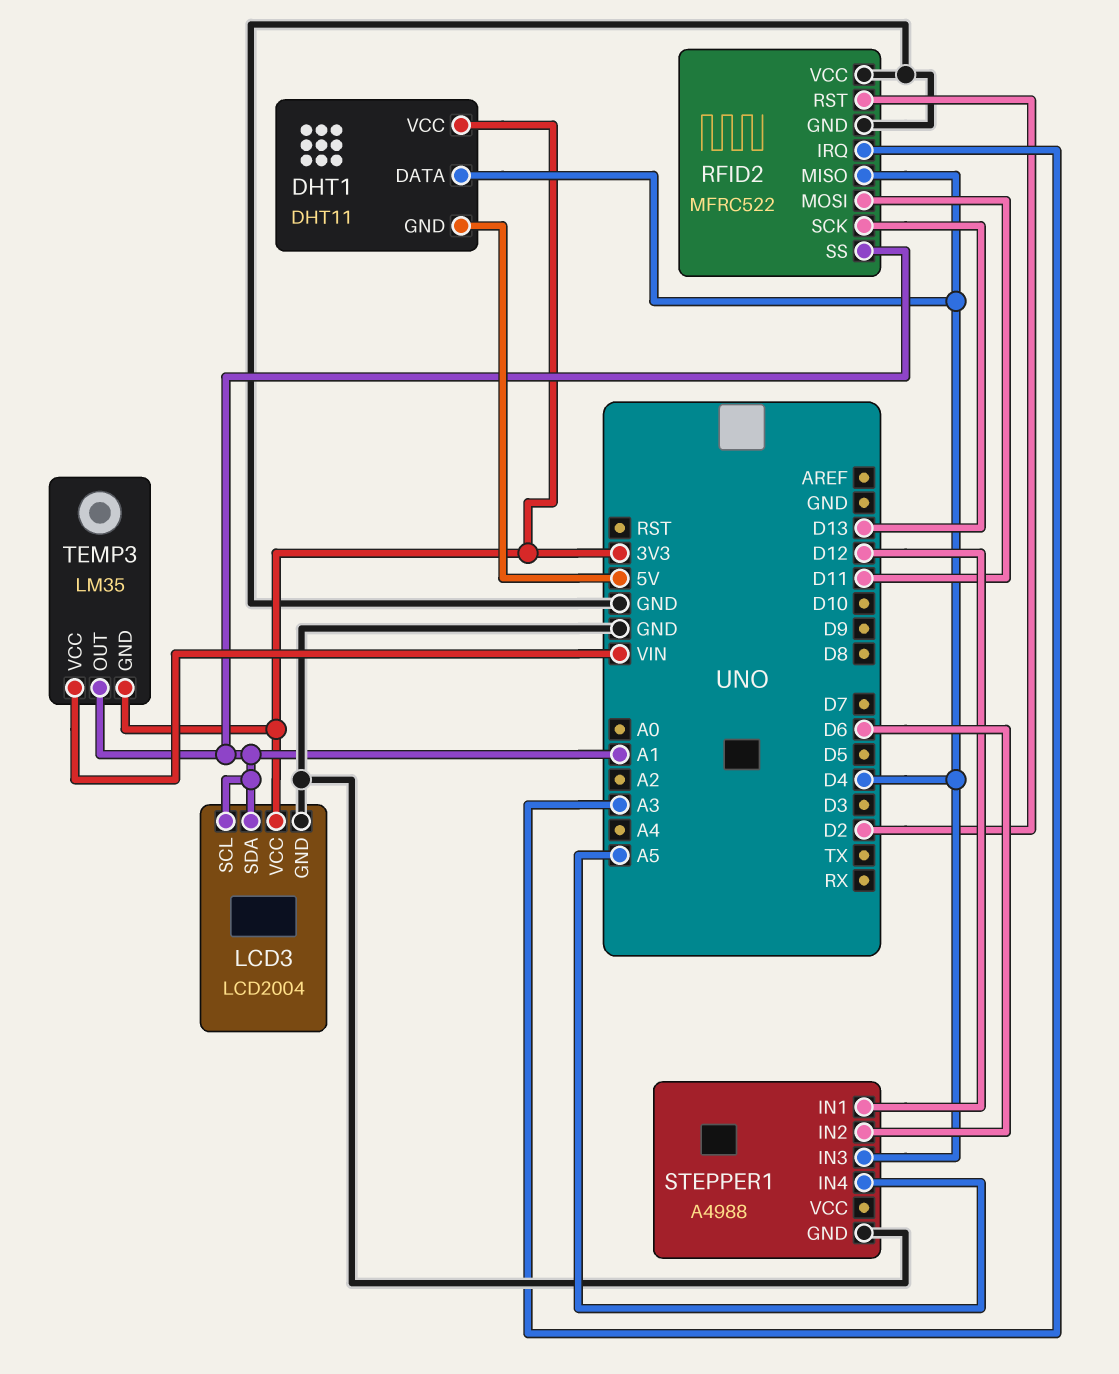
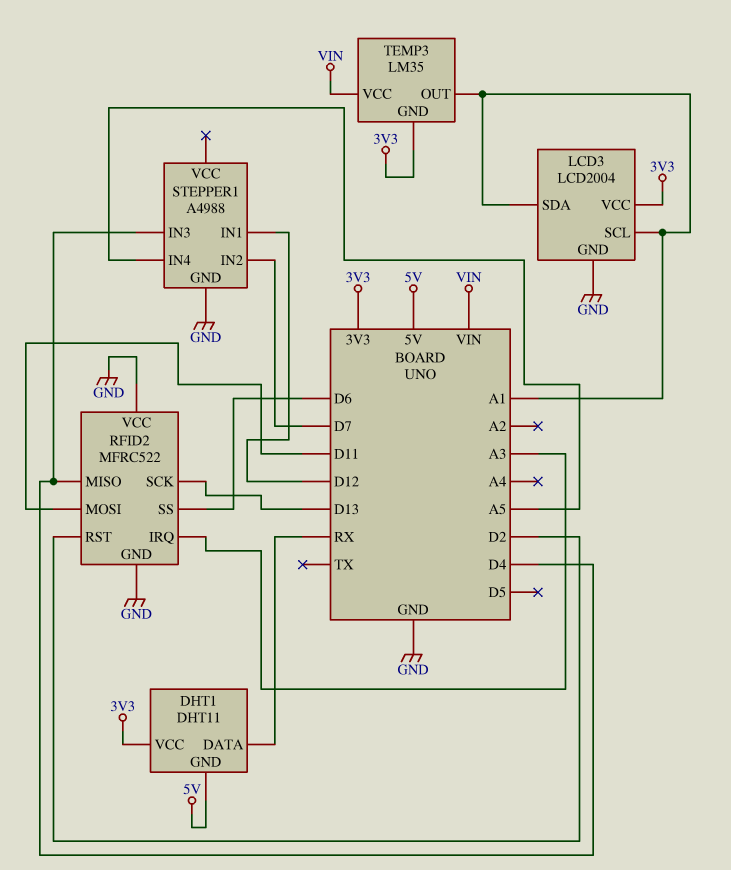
DHT1 pin DATA: D4 -> RX
RFID2 pin SS: A1 -> D6
STEPPER1 pin IN2: D6 -> D7

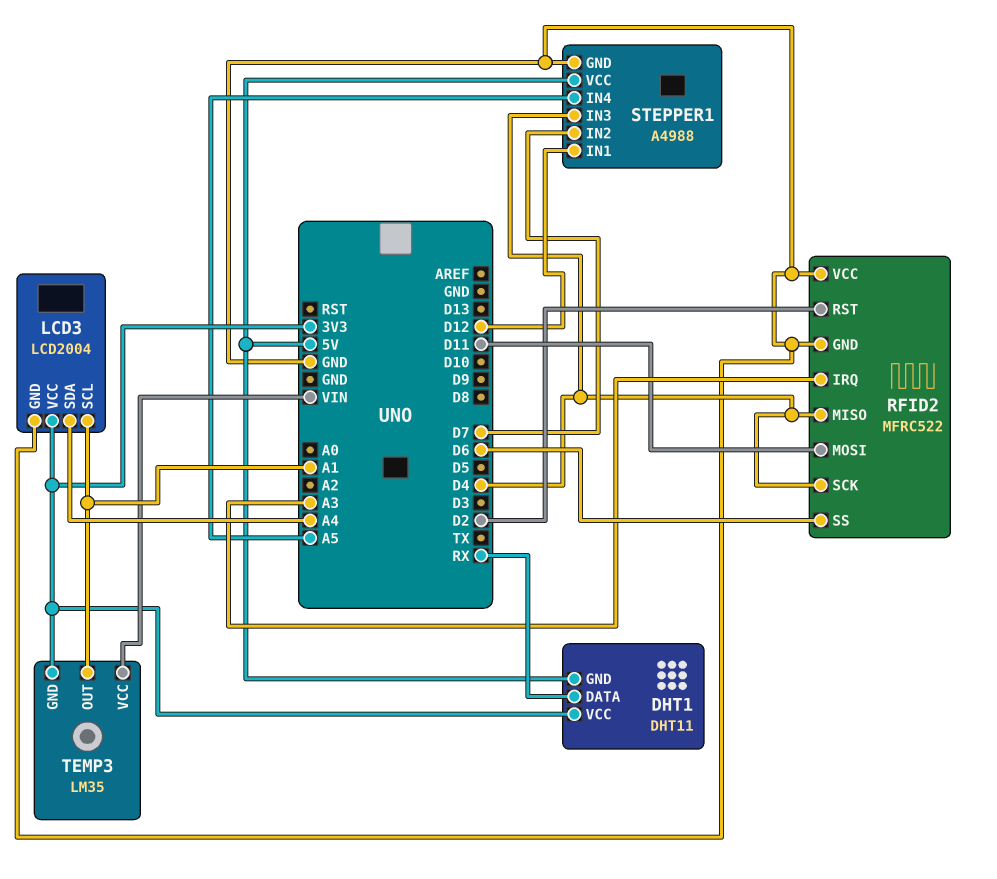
LCD3 pin SDA: A1 -> A4
RFID2 pin SCK: D13 -> D4
STEPPER1 pin VCC: none -> 5V

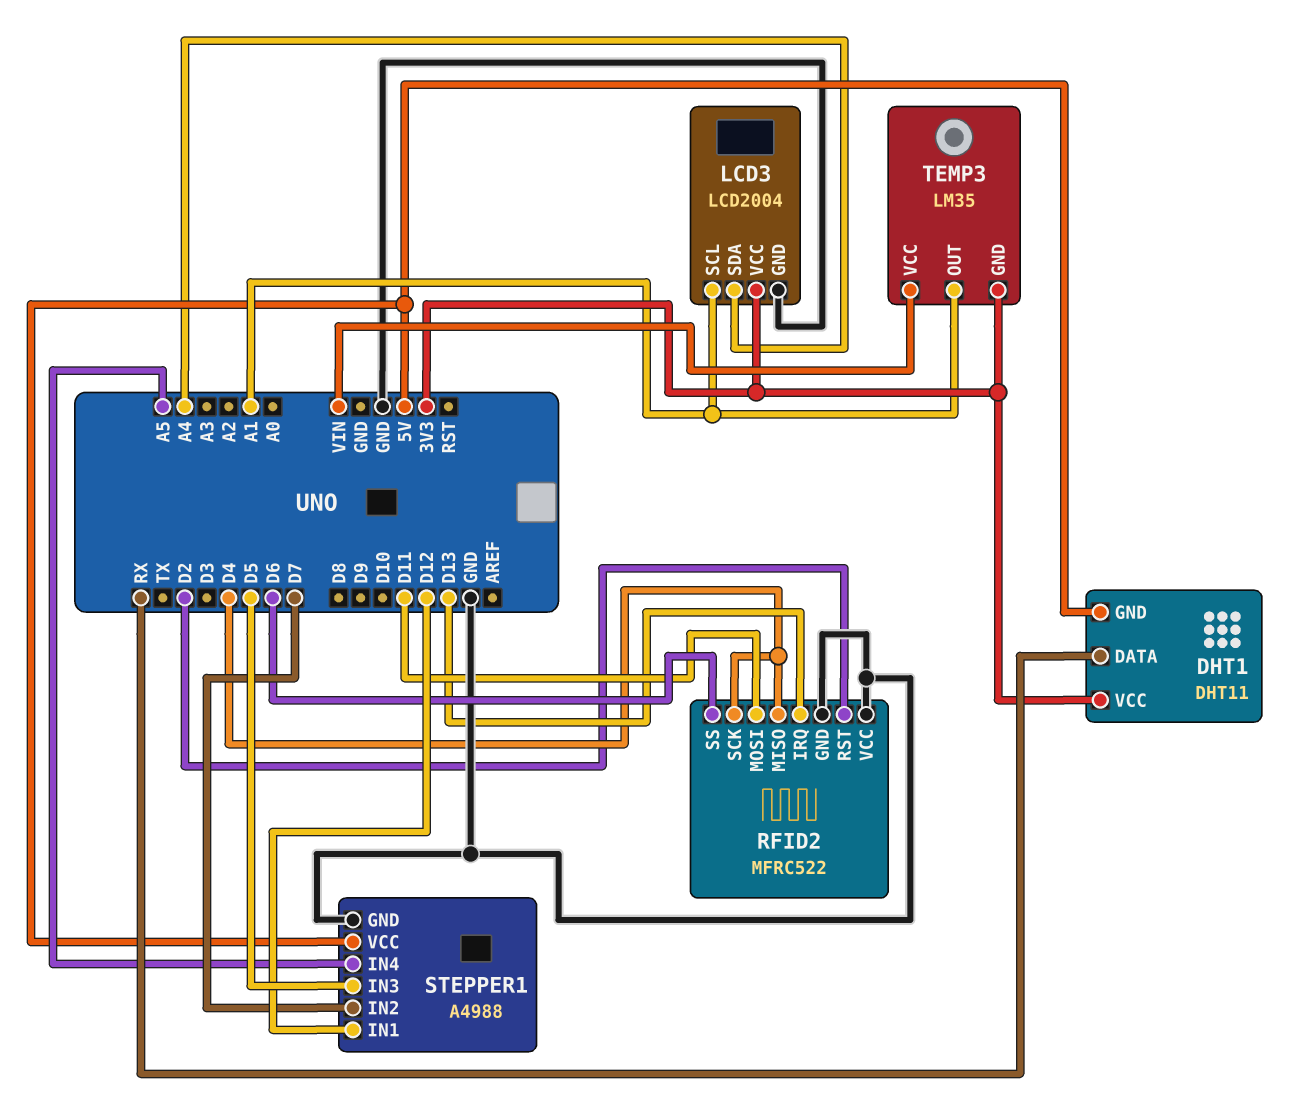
RFID2 pin IRQ: A3 -> D13
STEPPER1 pin IN3: D4 -> D5

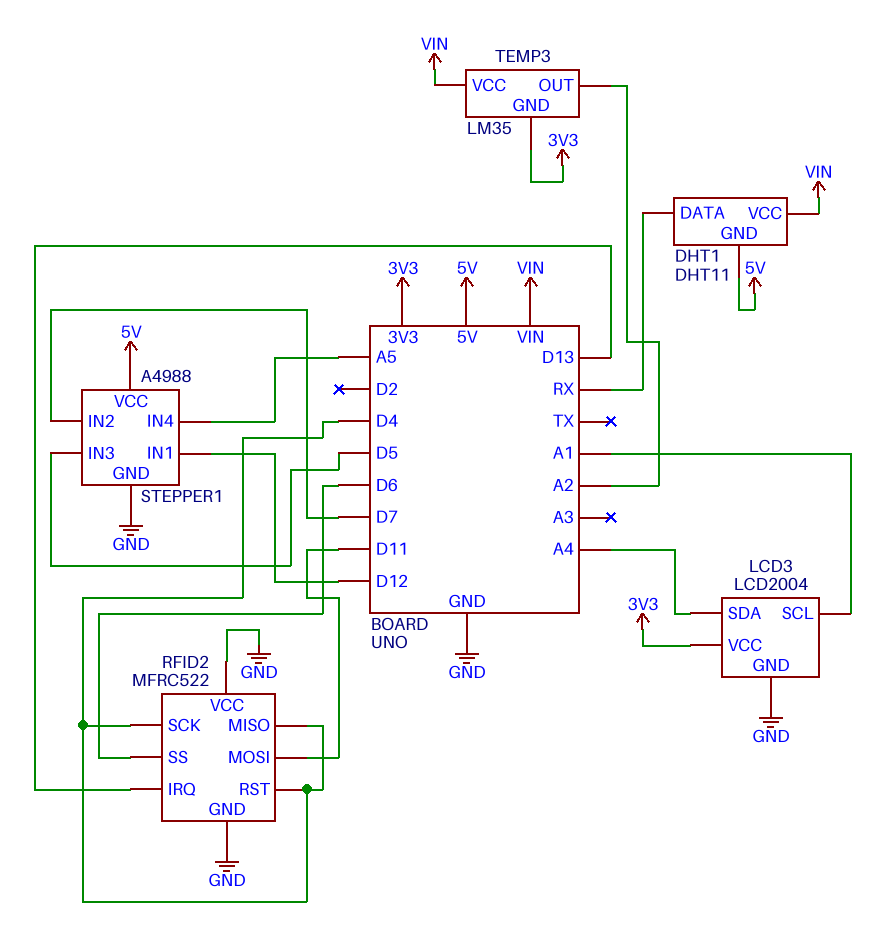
DHT1 pin VCC: 3V3 -> VIN
RFID2 pin RST: D2 -> D4
TEMP3 pin OUT: A1 -> A2

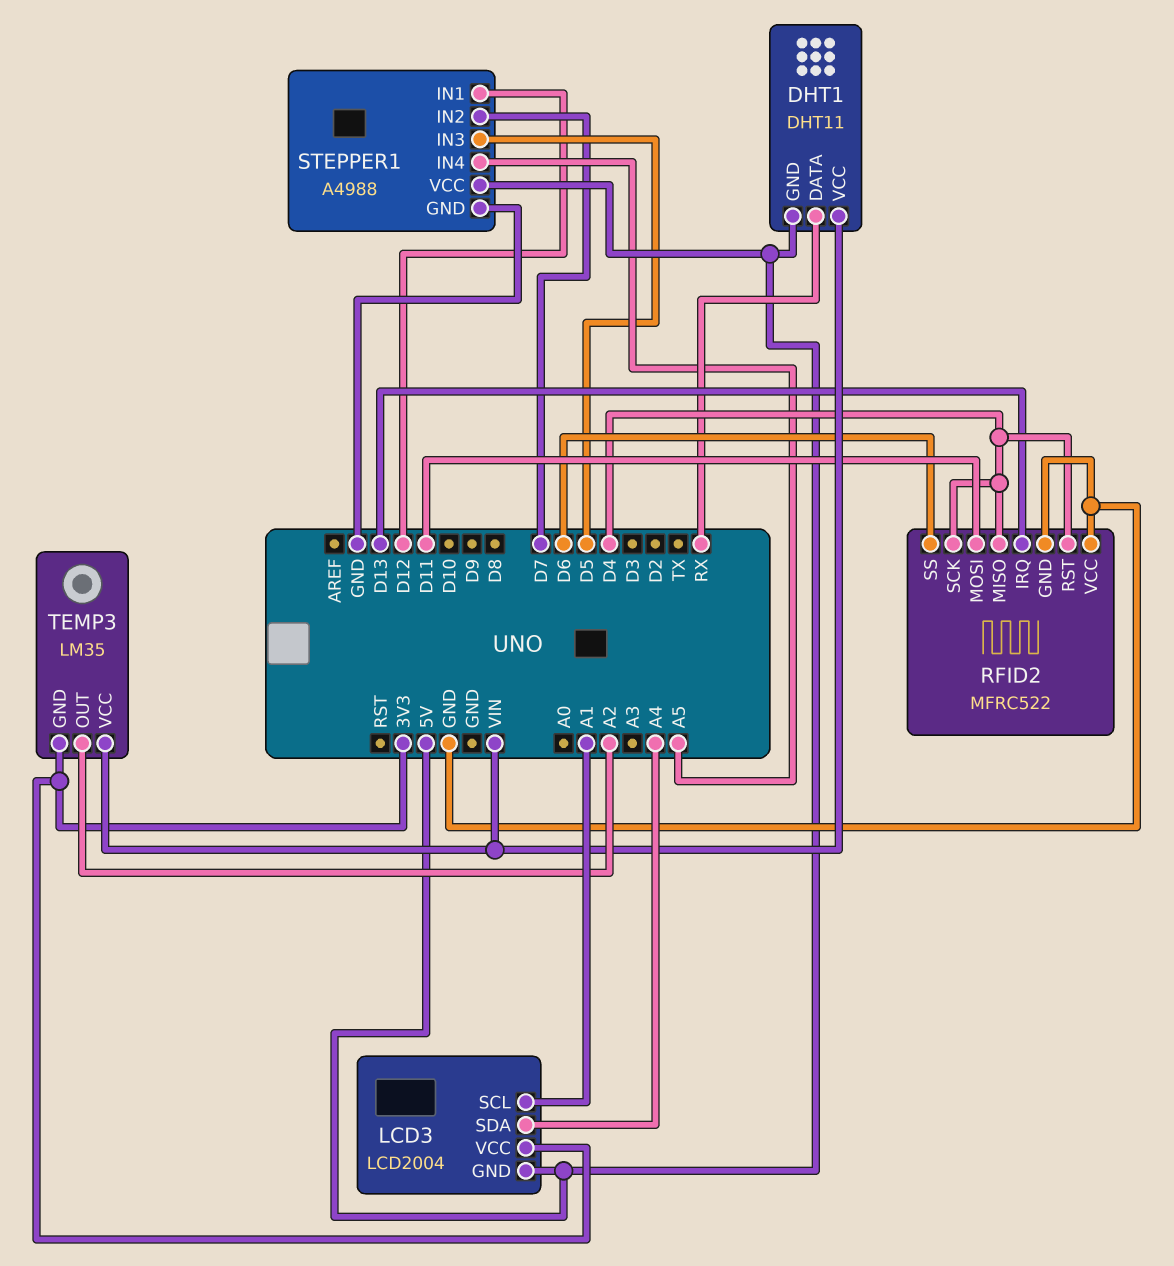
LCD3 pin GND: GND -> 5V

